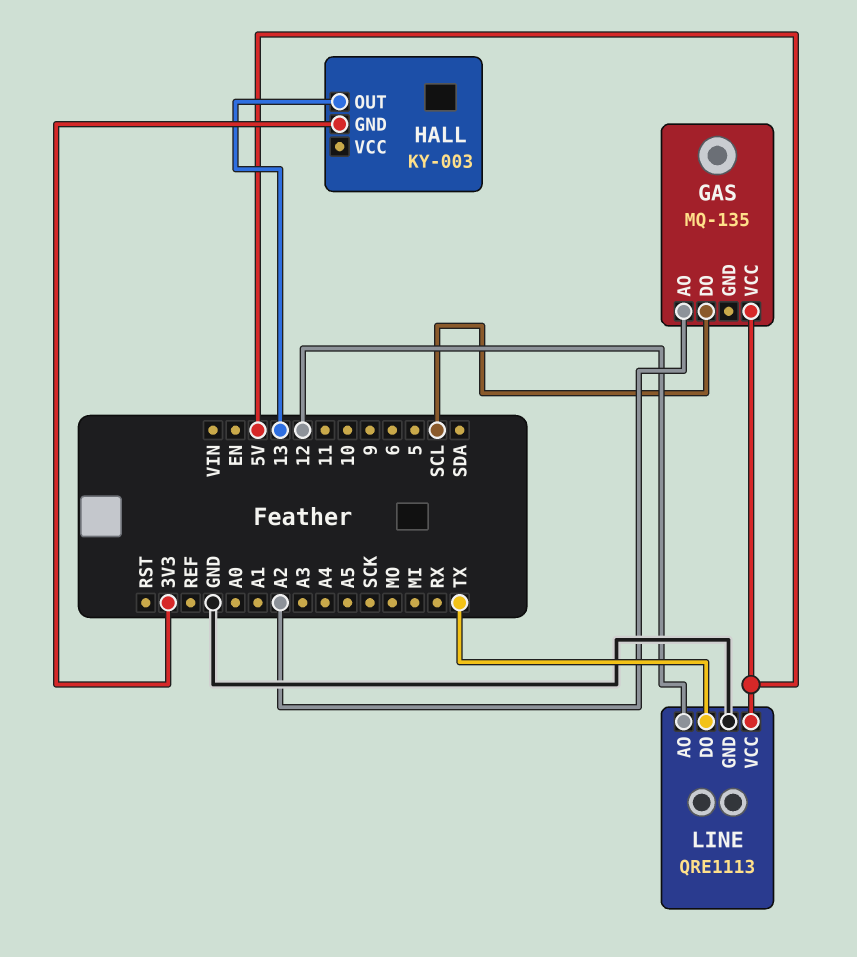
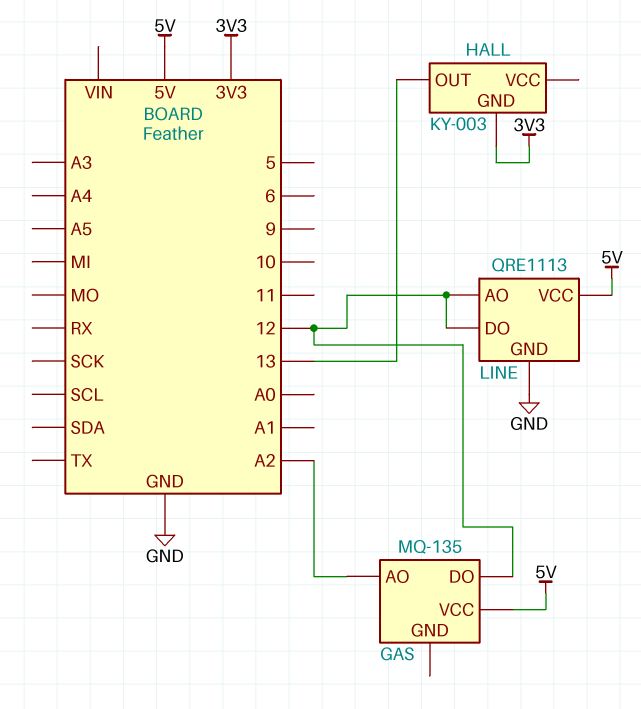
GAS pin DO: SCL -> 12
LINE pin DO: TX -> 12

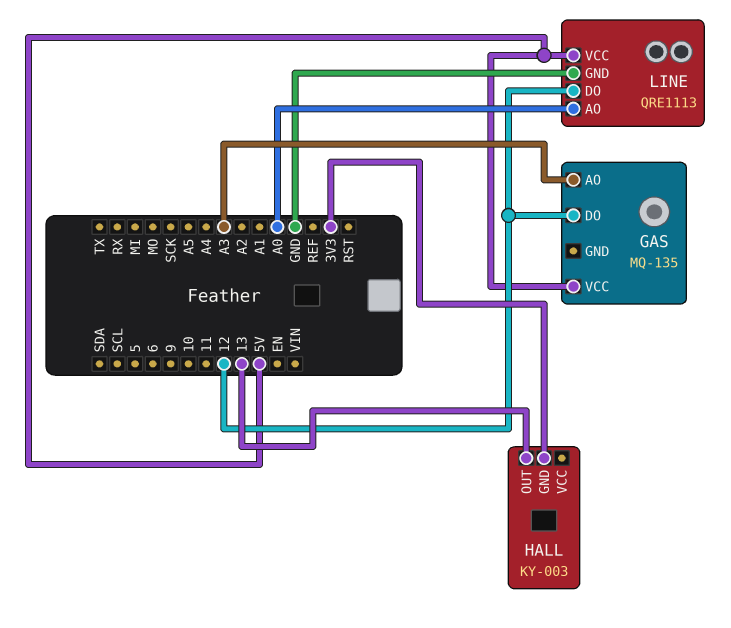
GAS pin AO: A2 -> A3
LINE pin AO: 12 -> A0

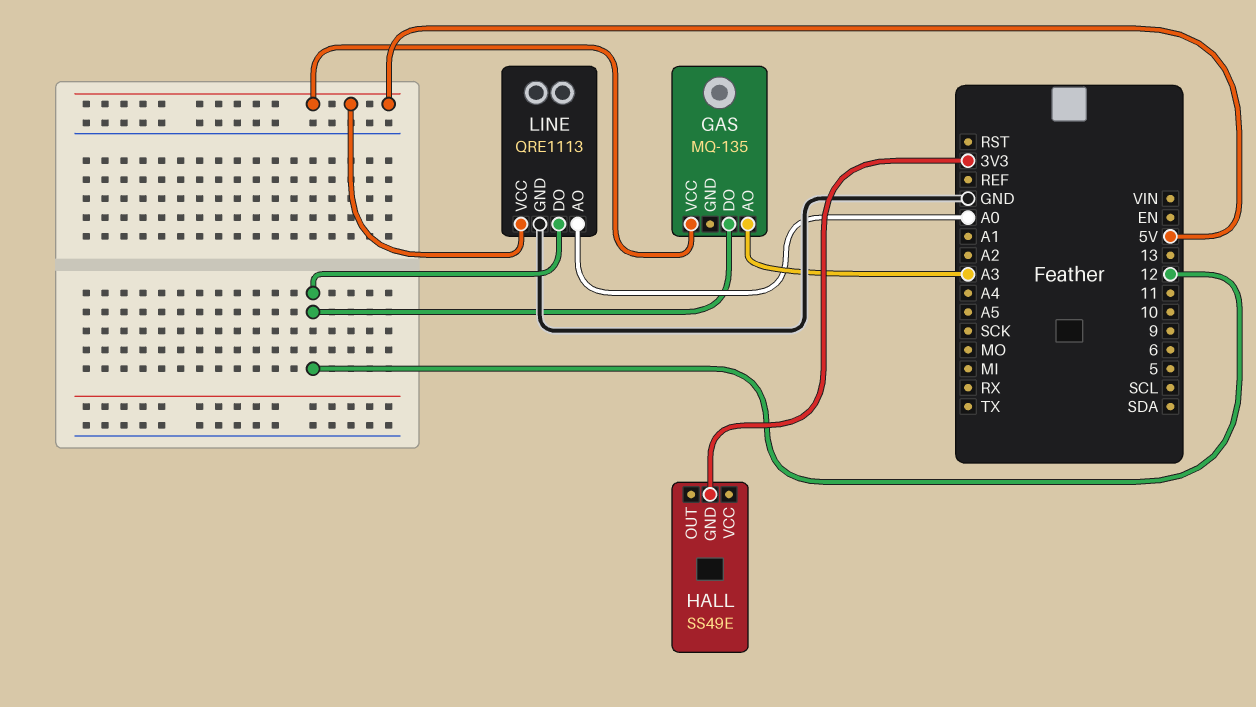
HALL: KY-003 -> SS49E
HALL pin OUT: 13 -> none

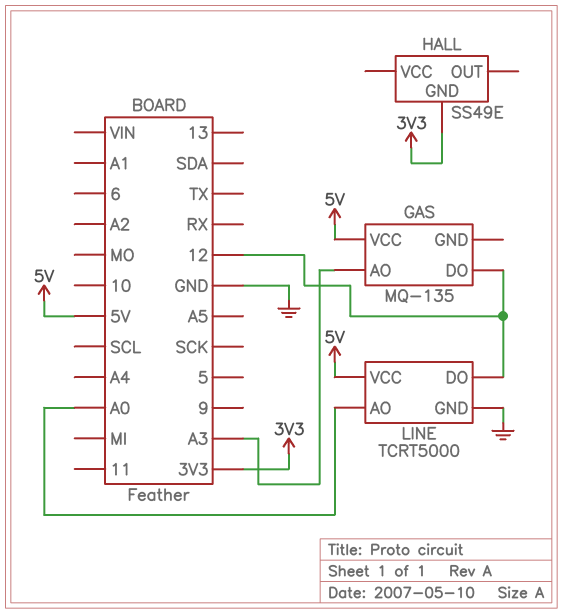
LINE: QRE1113 -> TCRT5000

